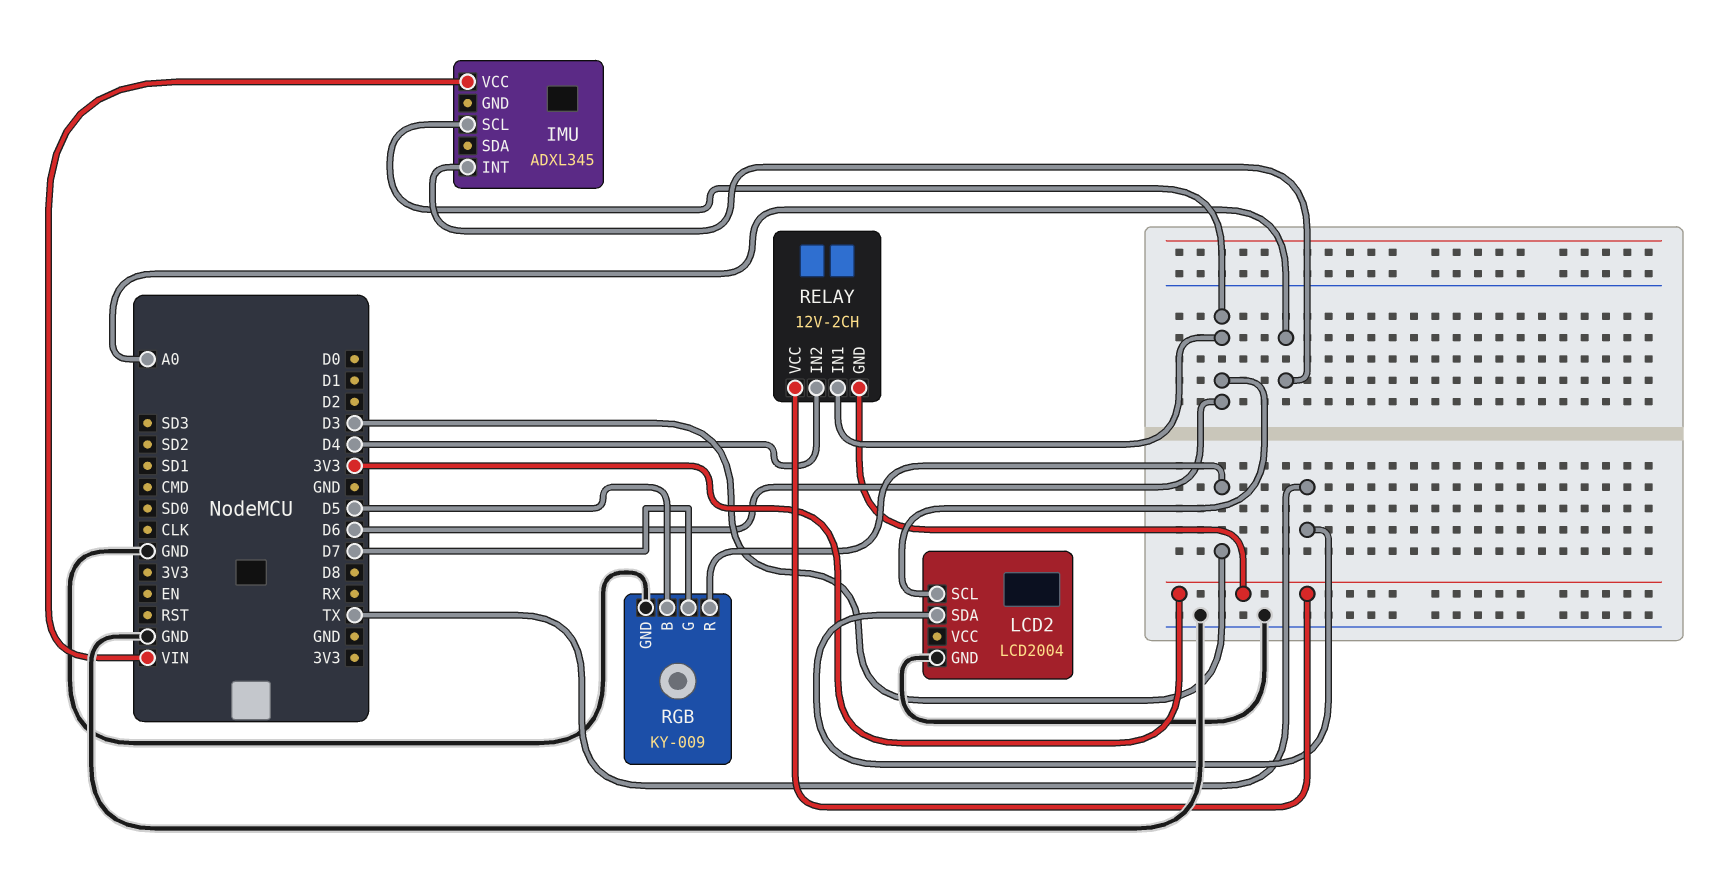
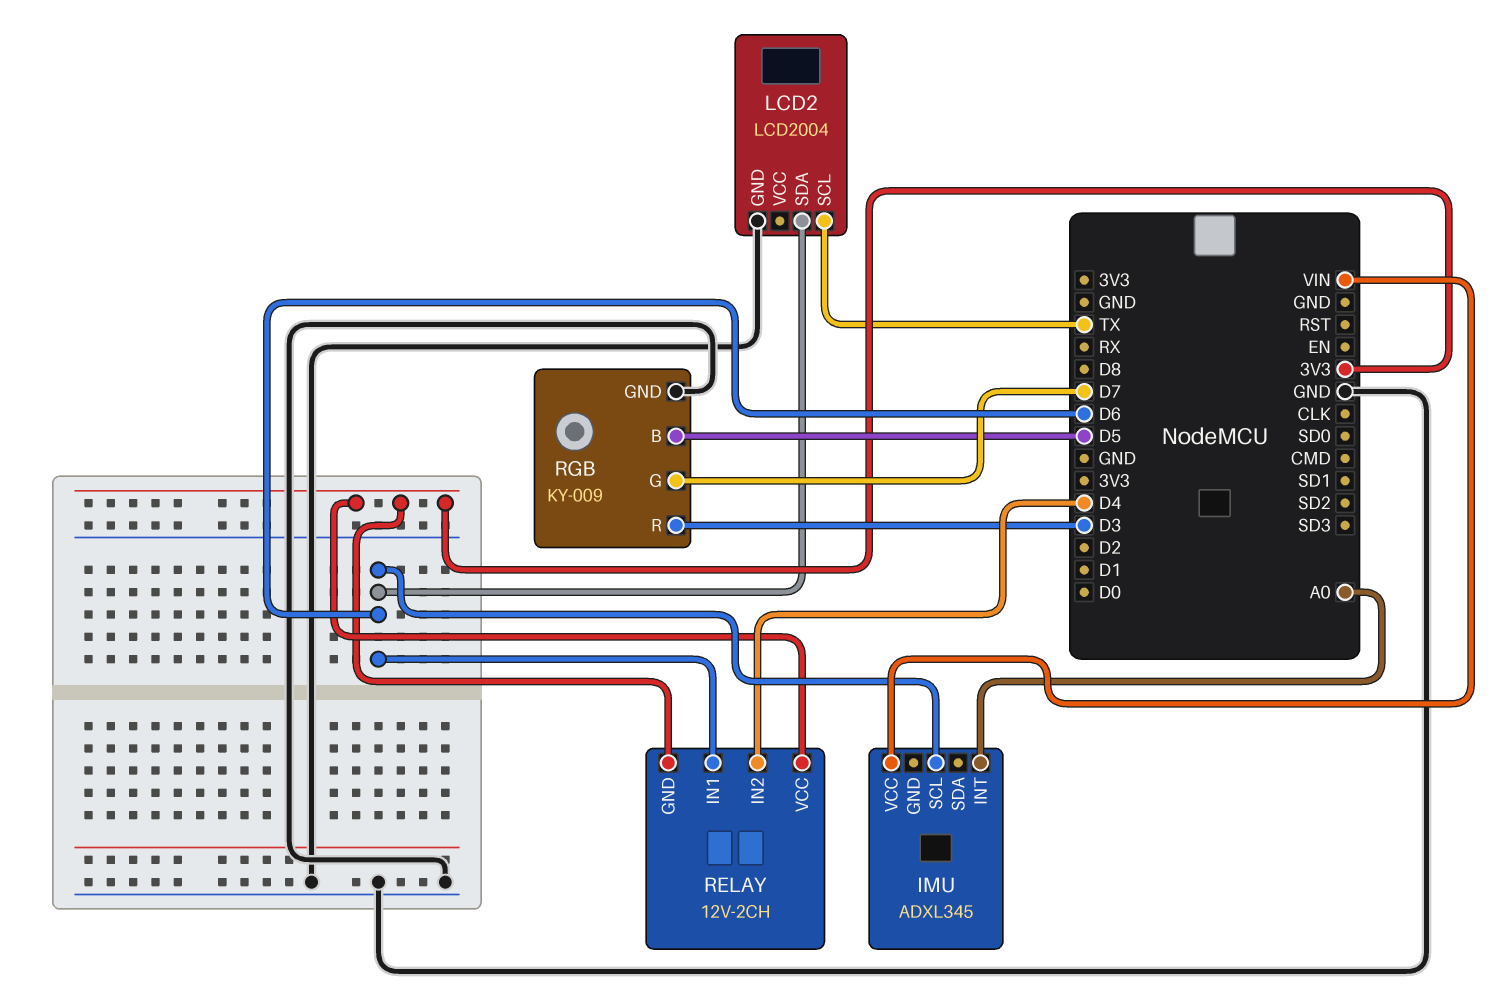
LCD2 pin SCL: D6 -> TX
LCD2 pin SDA: TX -> D6

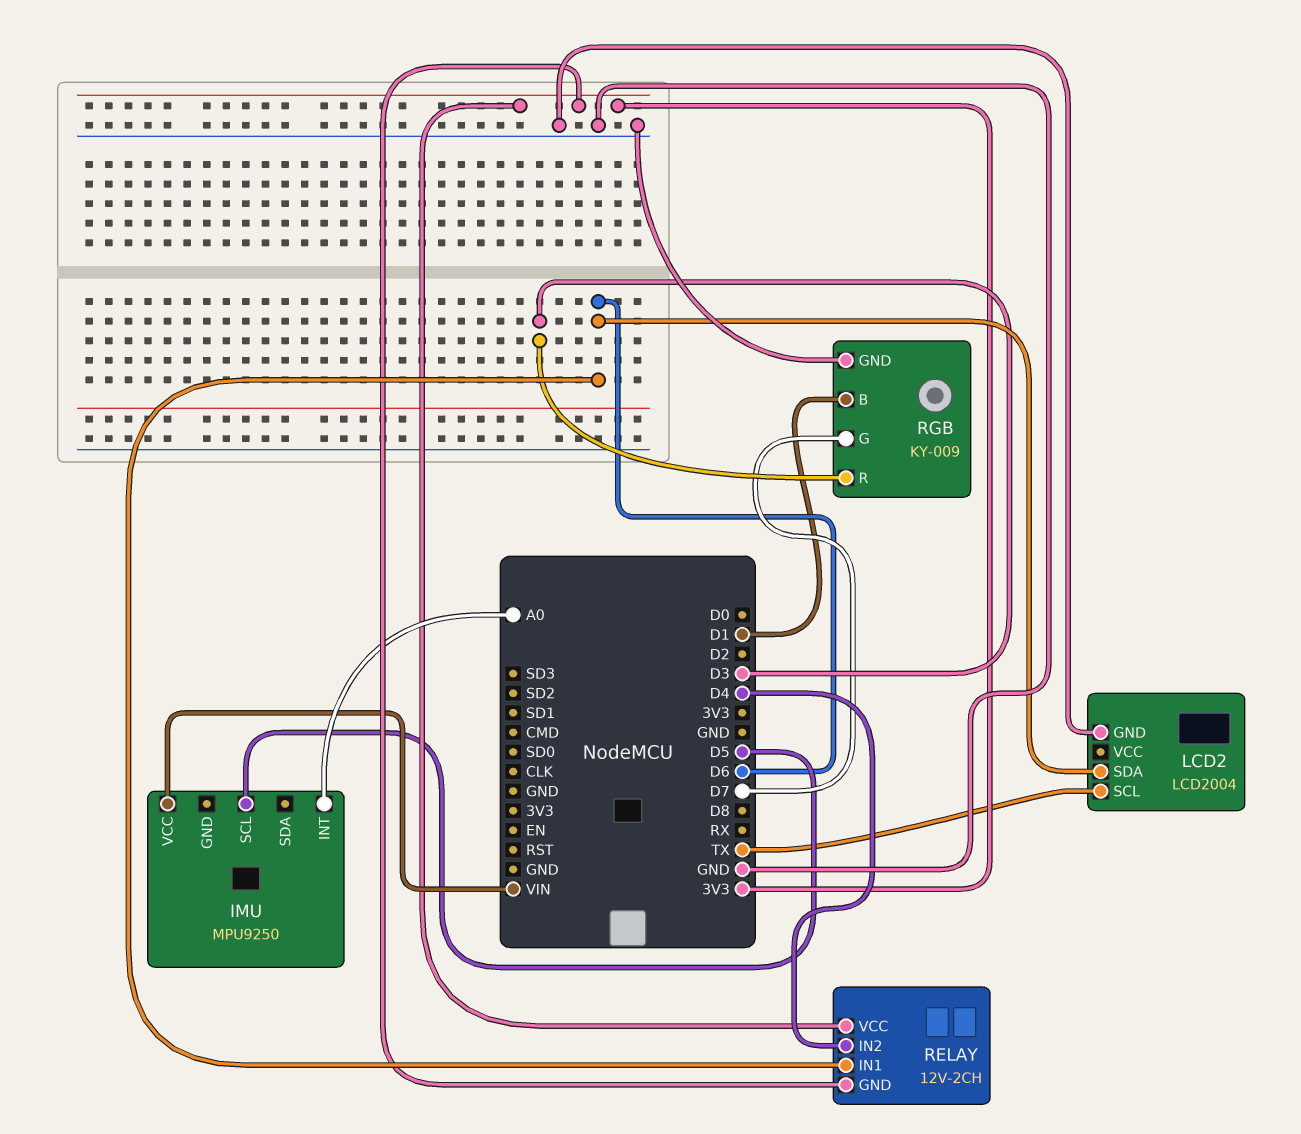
IMU: ADXL345 -> MPU9250
IMU pin SCL: D6 -> D5
RGB pin B: D5 -> D1

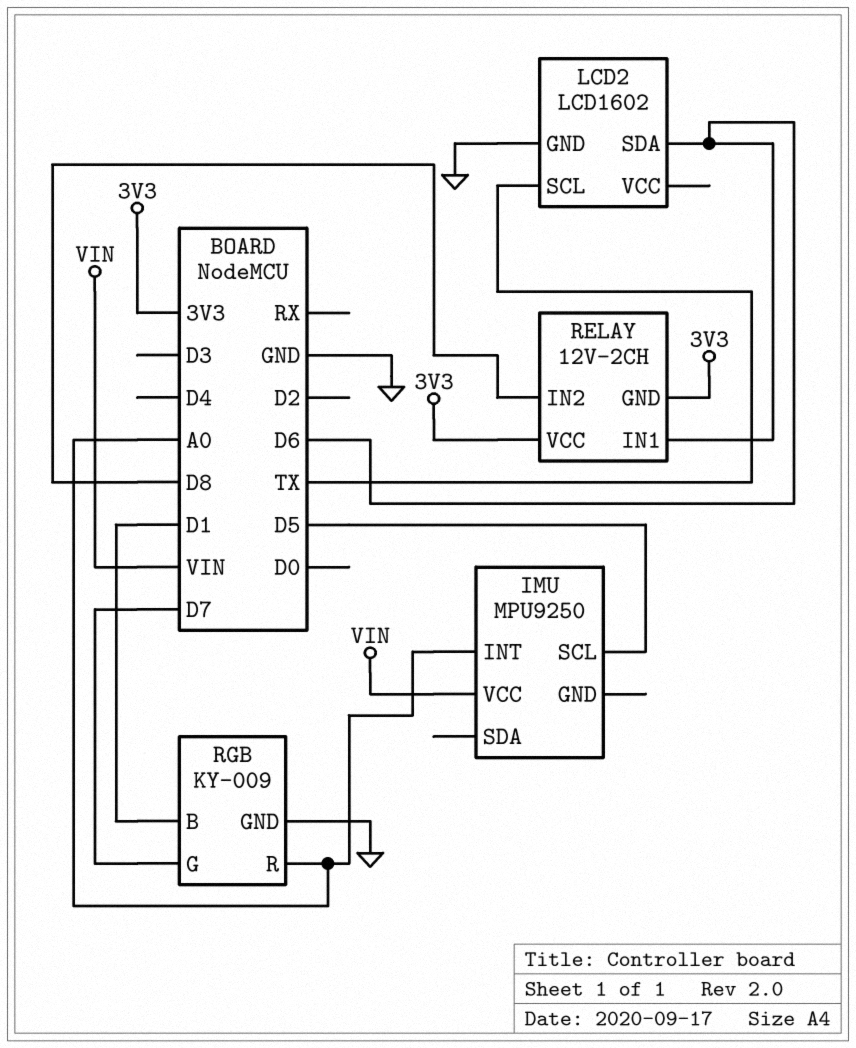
LCD2: LCD2004 -> LCD1602
RELAY pin IN2: D4 -> D8
RGB pin R: D3 -> A0

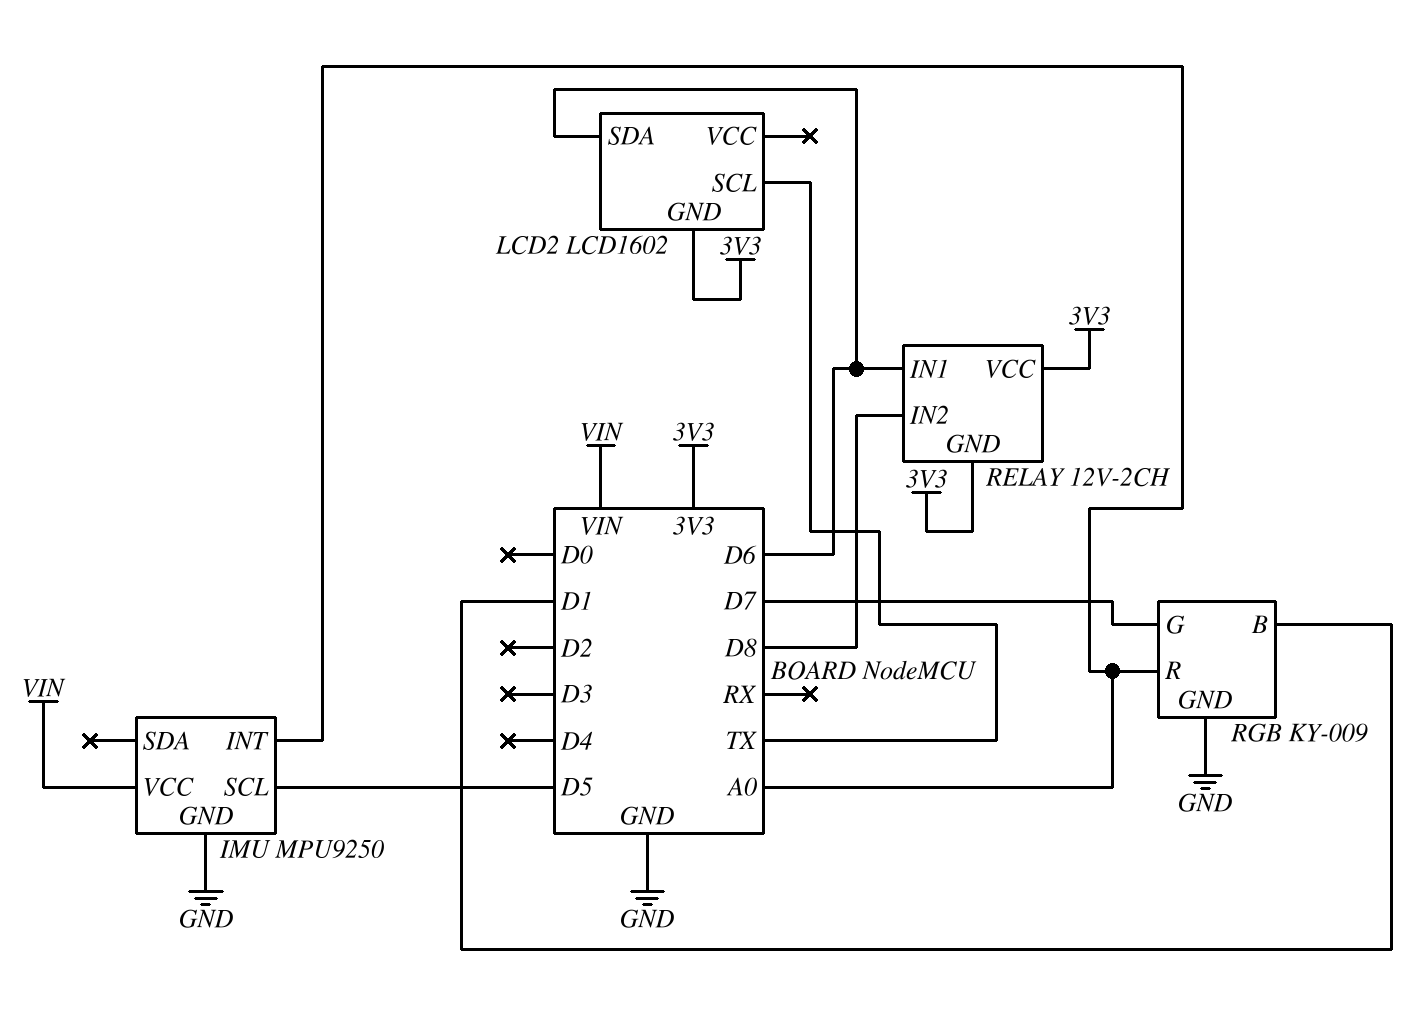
IMU pin GND: none -> GND
LCD2 pin GND: GND -> 3V3

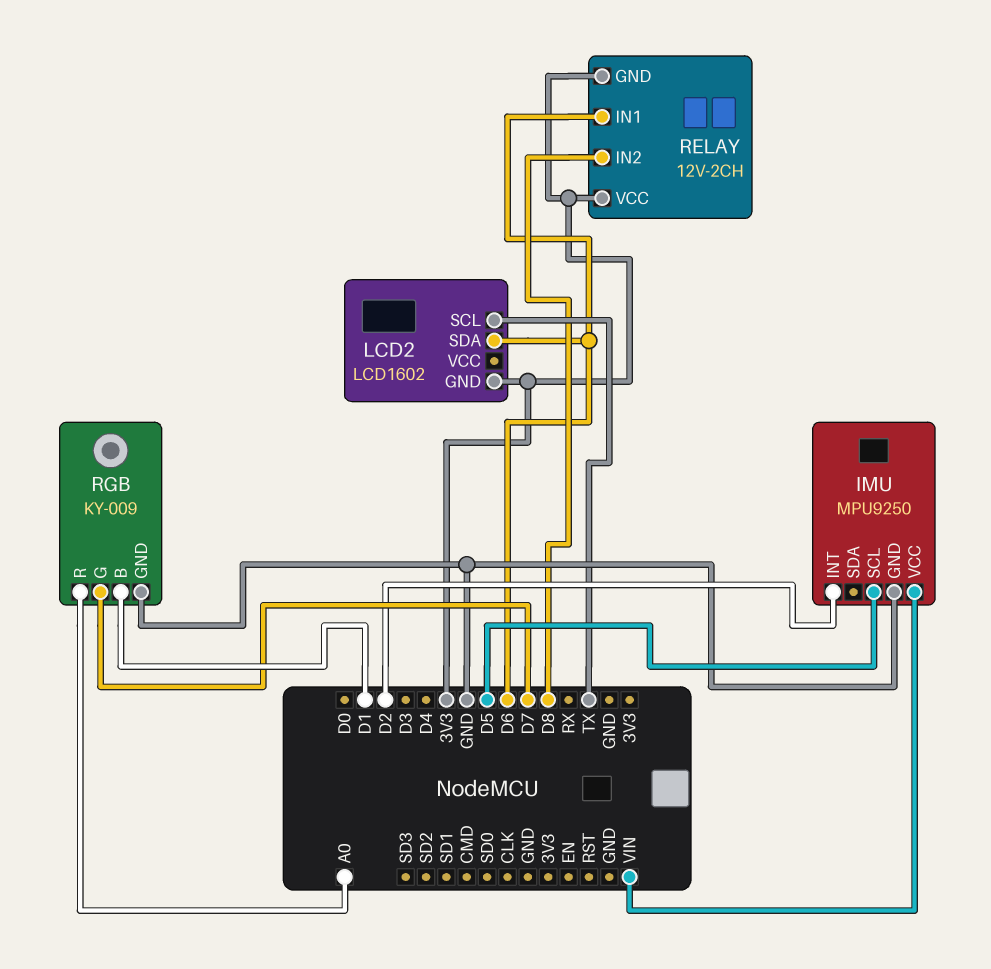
IMU pin INT: A0 -> D2

